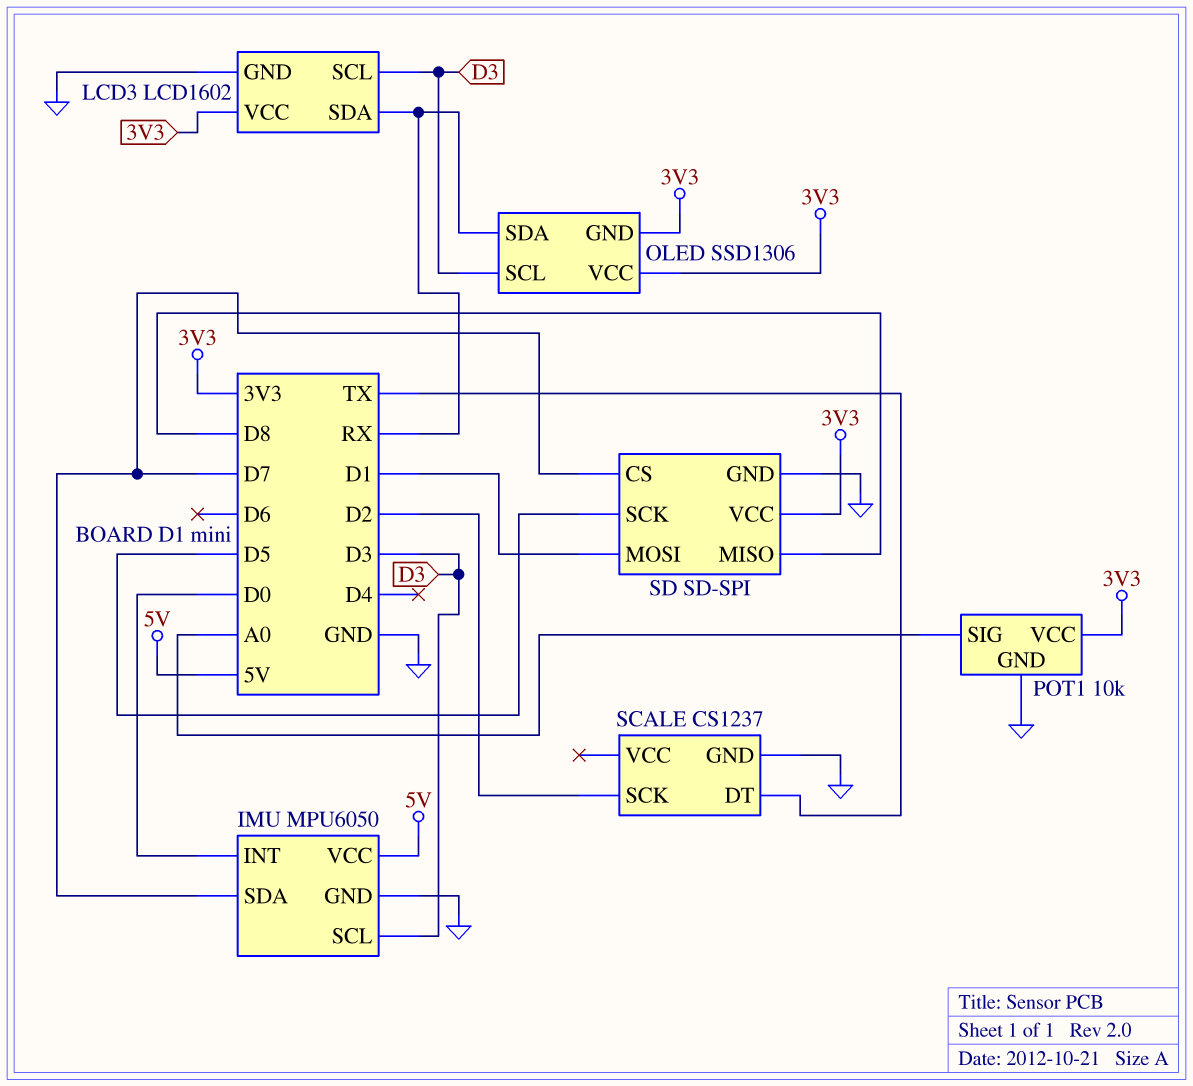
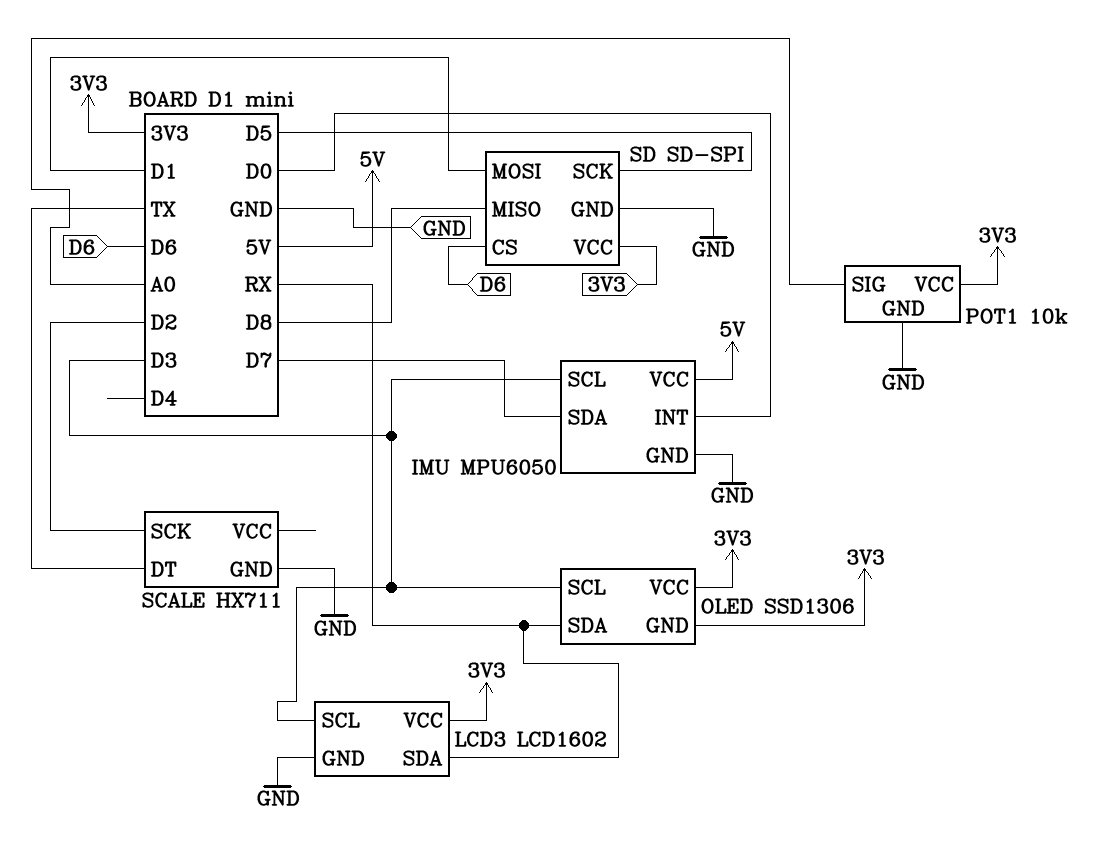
SCALE: CS1237 -> HX711
SD pin CS: D7 -> D6

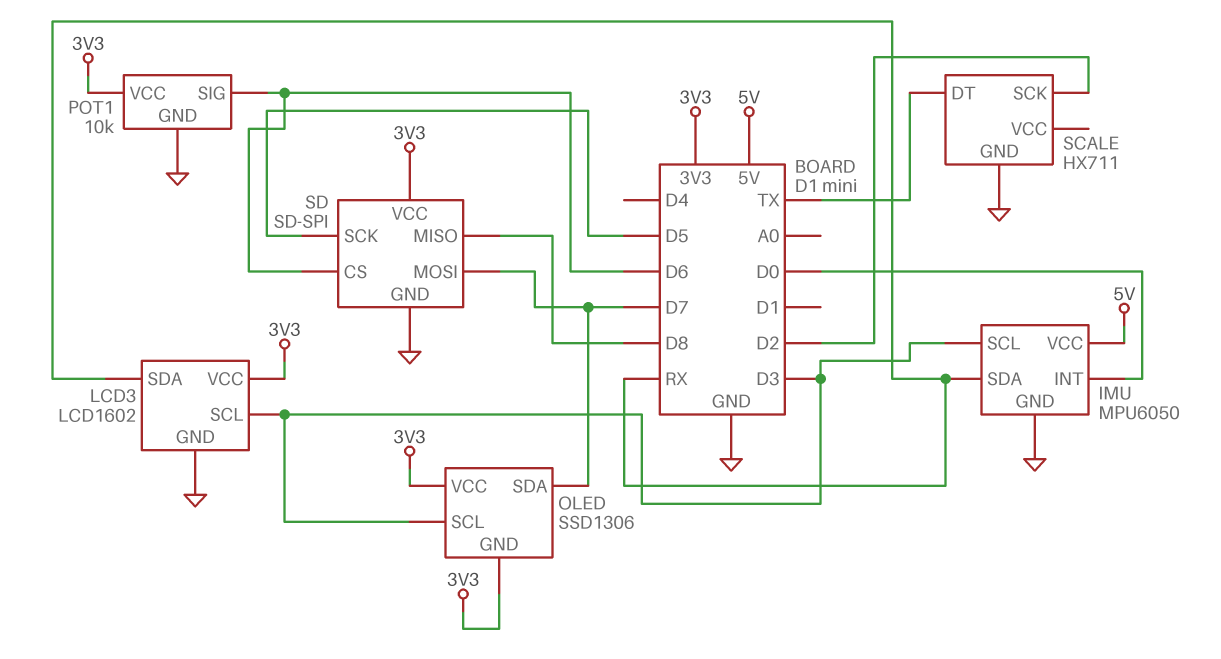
IMU pin SDA: D7 -> RX
OLED pin SDA: RX -> D7
POT1 pin SIG: A0 -> D6
SD pin MOSI: D1 -> D7

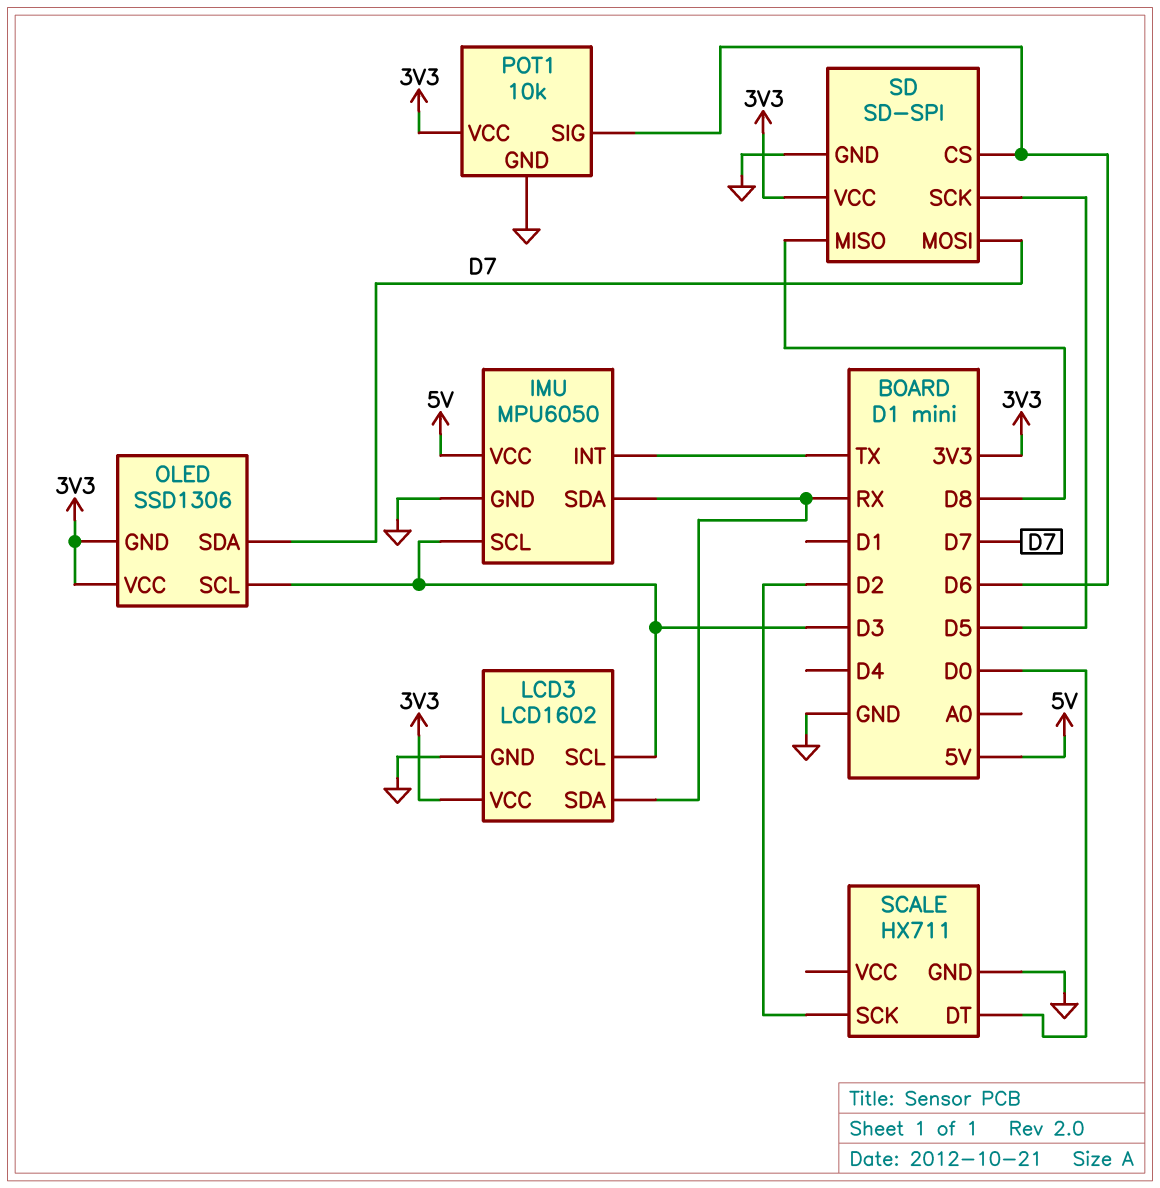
IMU pin INT: D0 -> TX
SCALE pin DT: TX -> D0

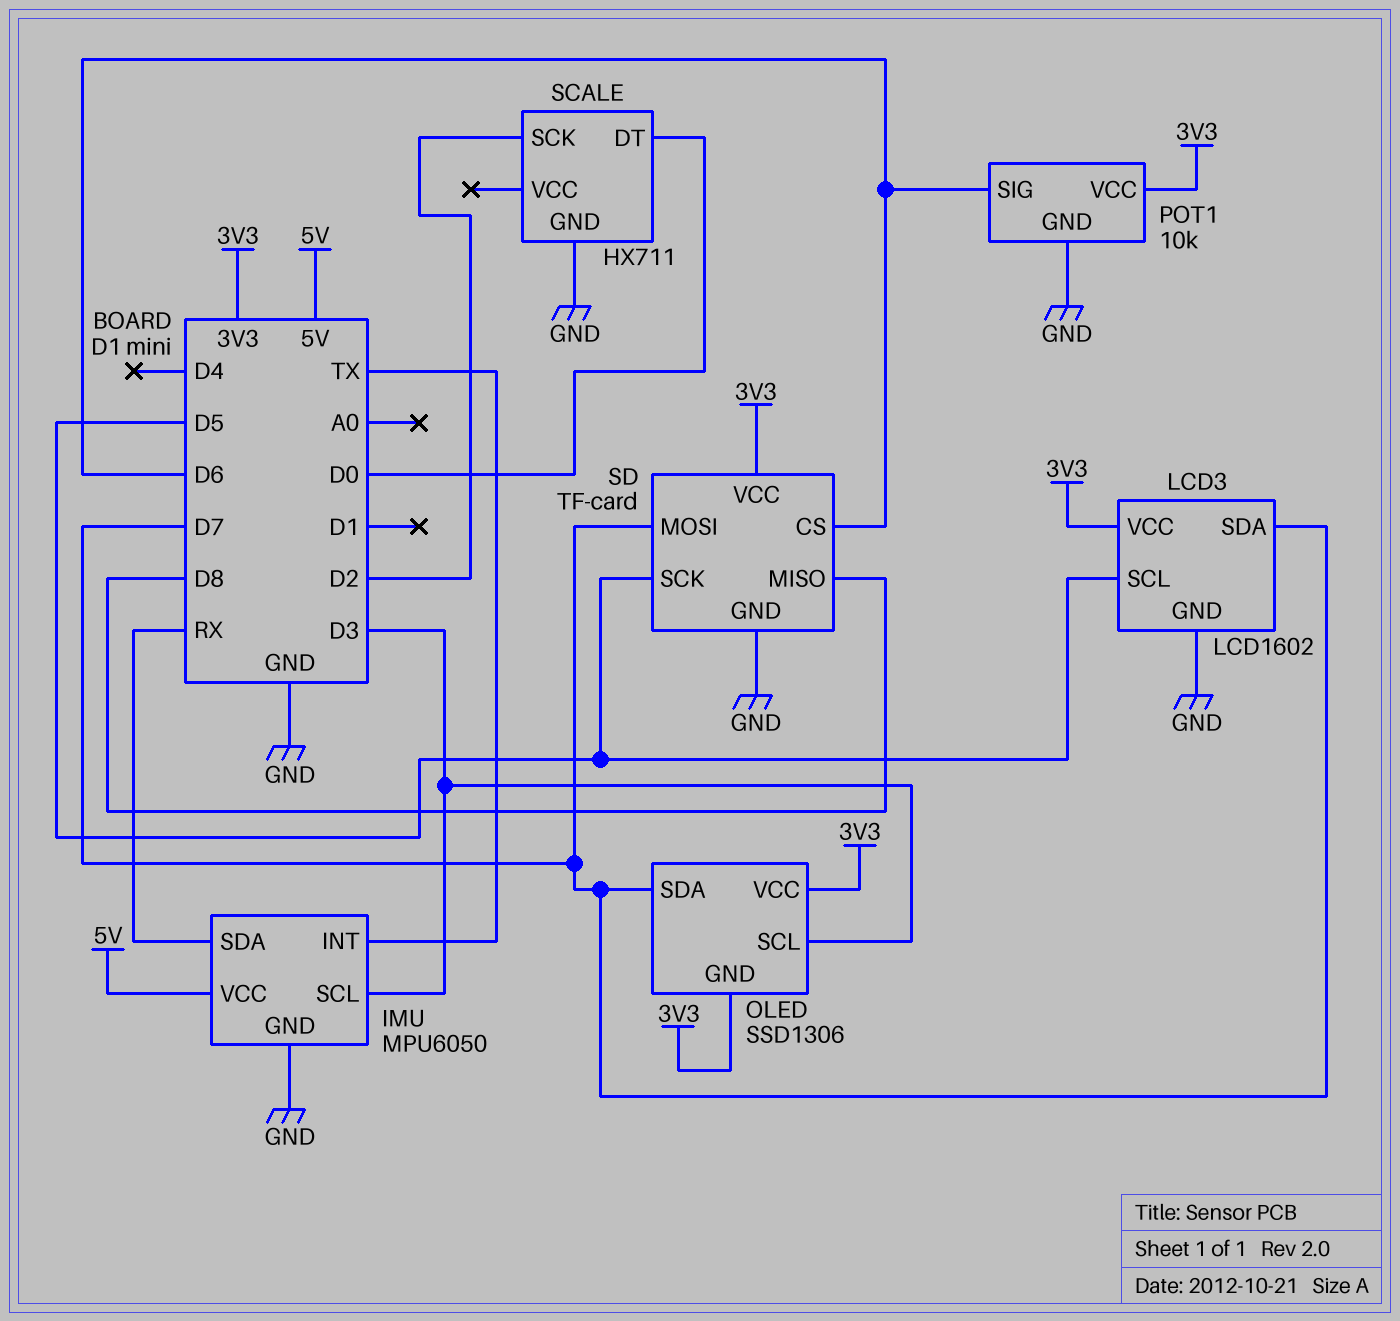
LCD3 pin SCL: D3 -> D5
LCD3 pin SDA: RX -> D7
SD: SD-SPI -> TF-card

